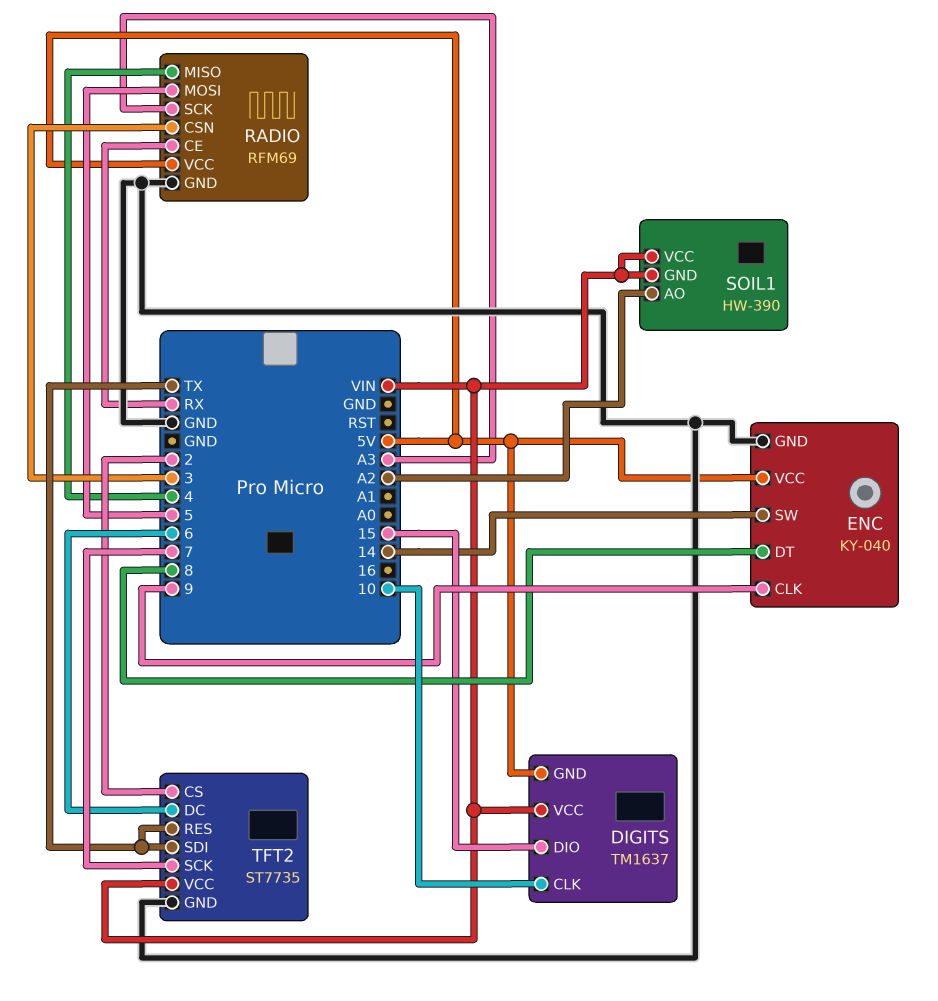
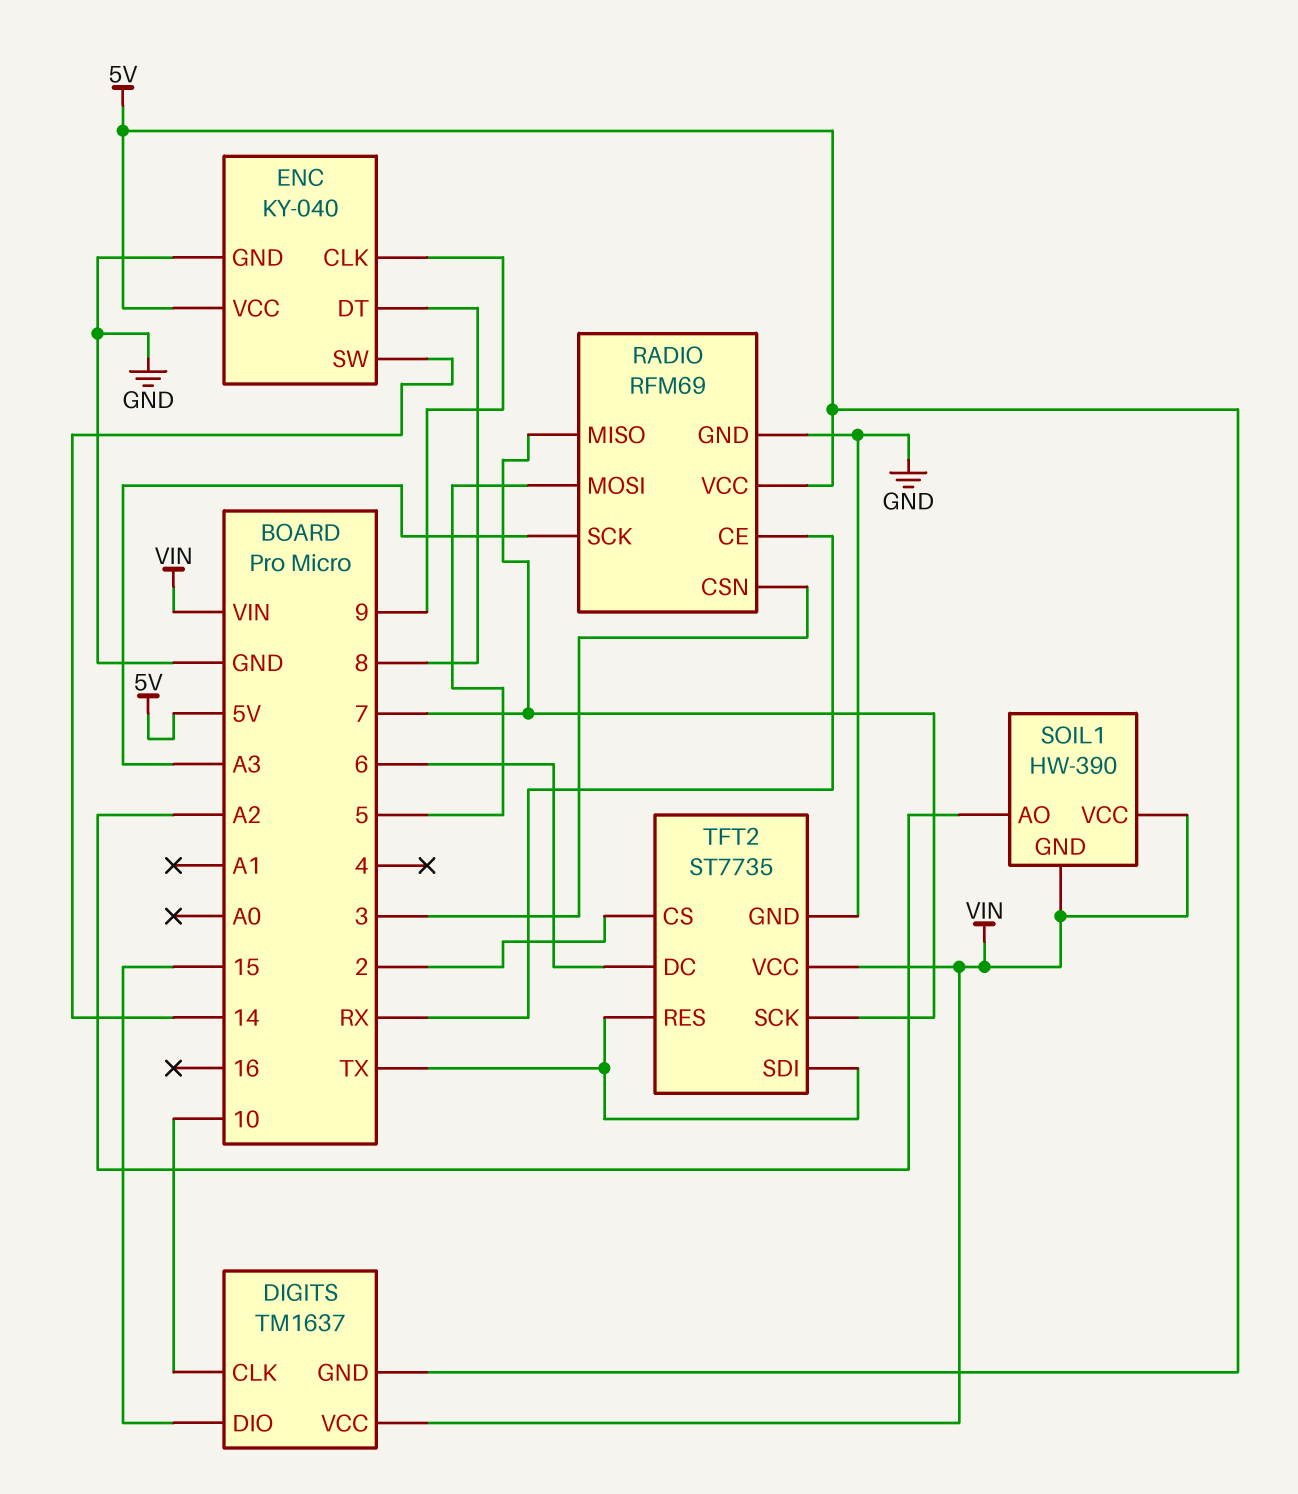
RADIO pin MISO: 4 -> 7

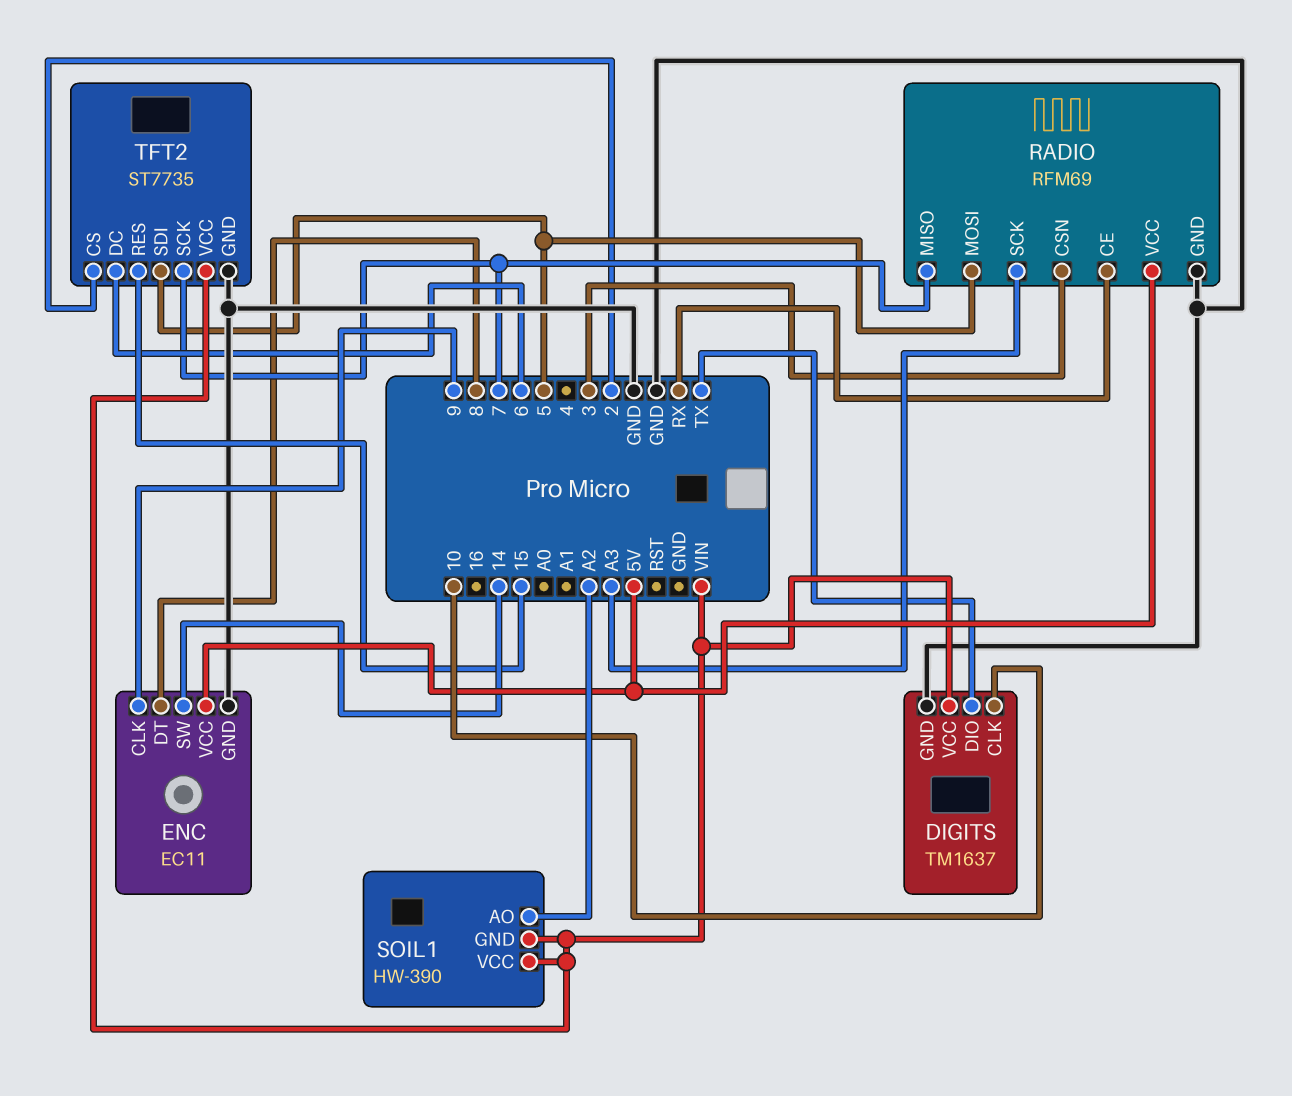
DIGITS pin DIO: 15 -> TX
DIGITS pin GND: 5V -> GND
ENC: KY-040 -> EC11
TFT2 pin RES: TX -> 15
TFT2 pin SDI: TX -> 5

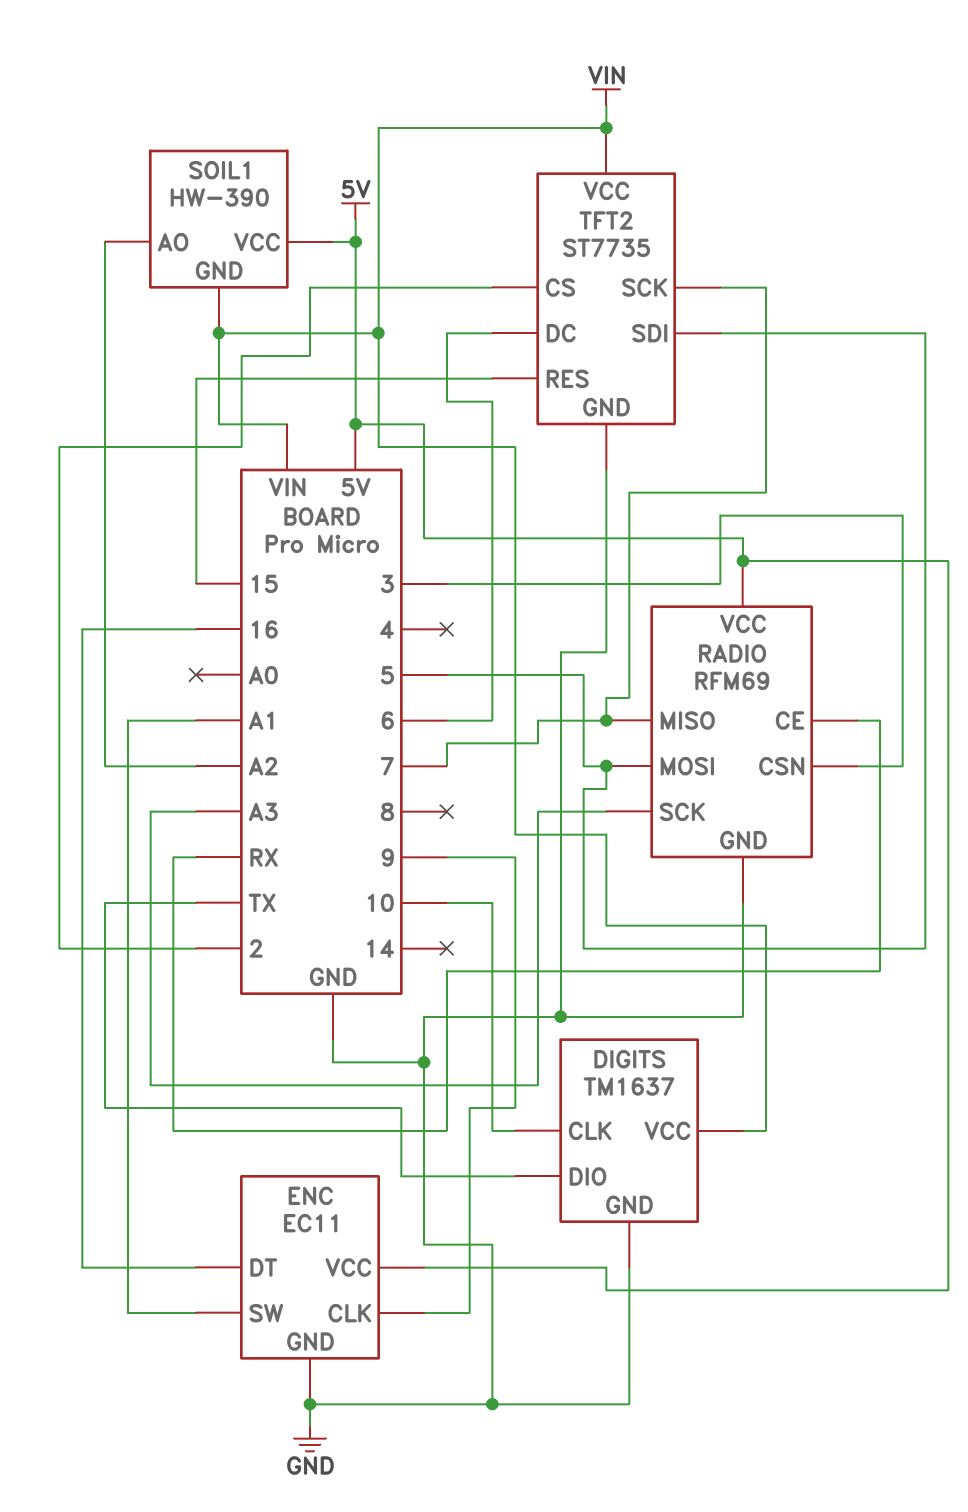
ENC pin DT: 8 -> 16
ENC pin SW: 14 -> A1
SOIL1 pin VCC: VIN -> 5V

